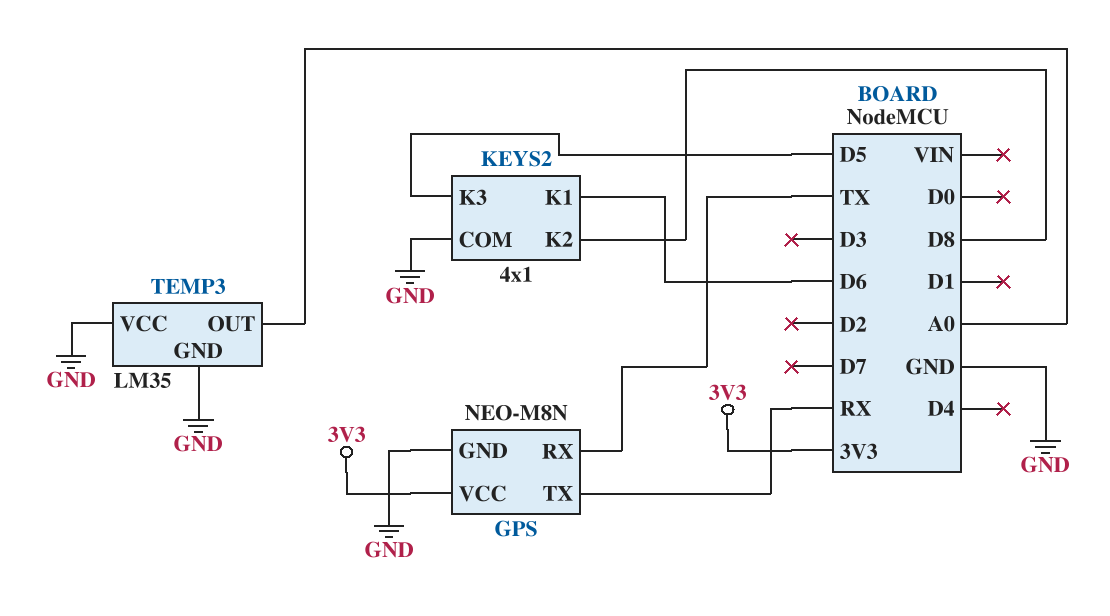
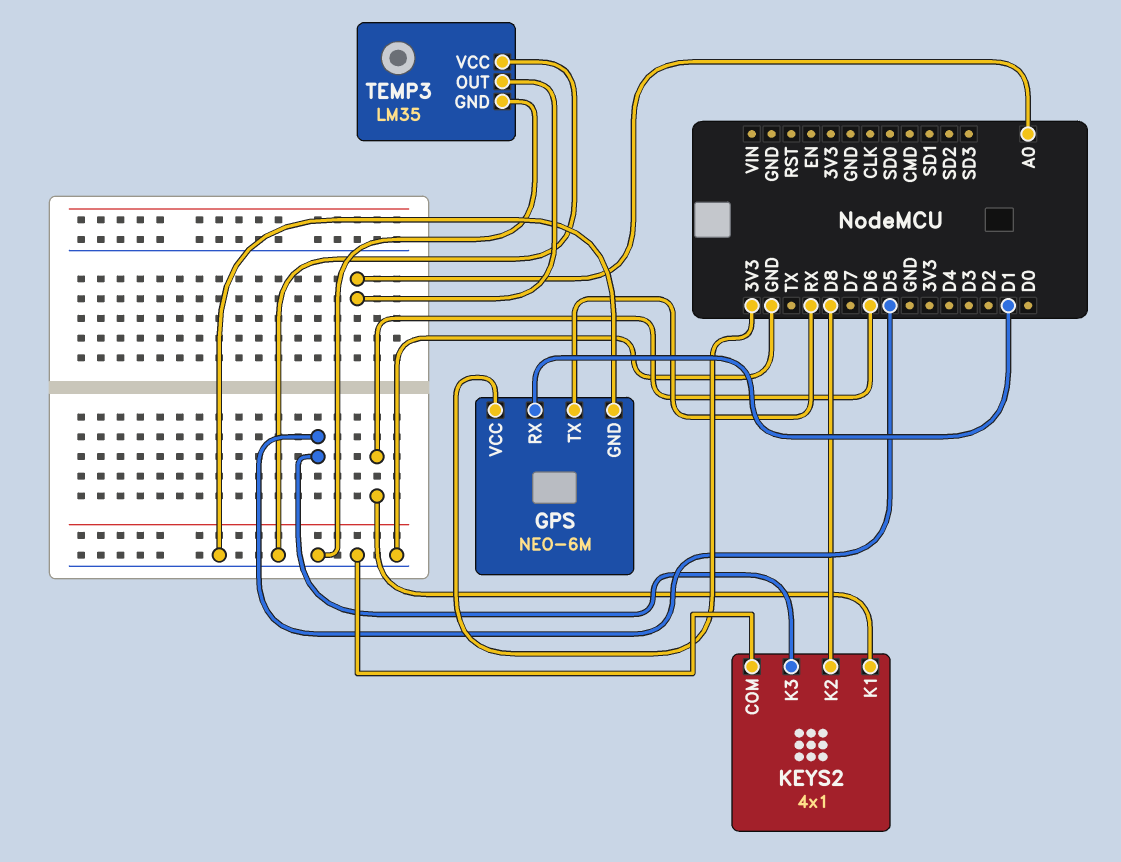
GPS: NEO-M8N -> NEO-6M
GPS pin RX: TX -> D1

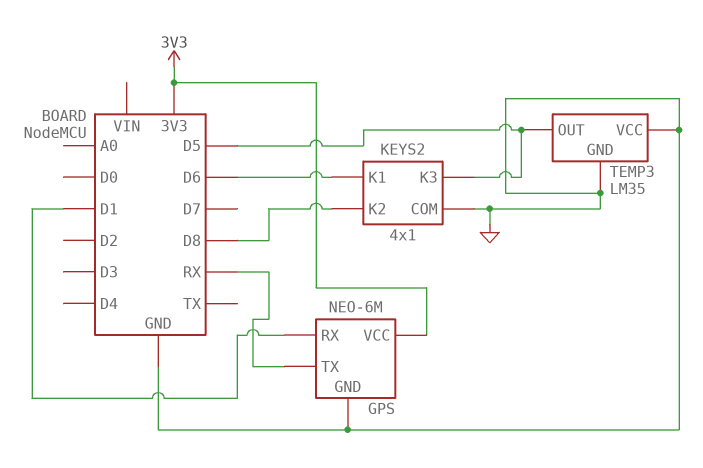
TEMP3 pin OUT: A0 -> D5

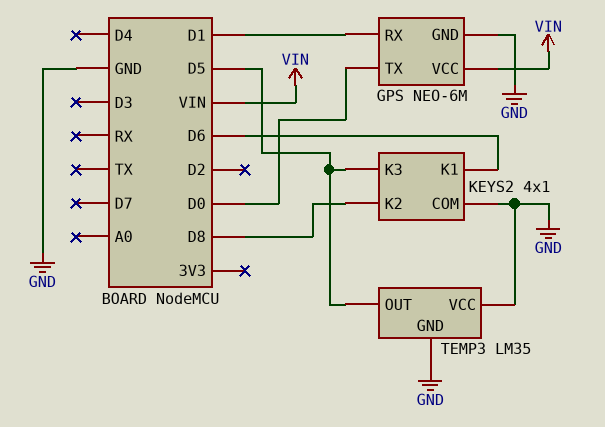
GPS pin TX: RX -> D0
GPS pin VCC: 3V3 -> VIN

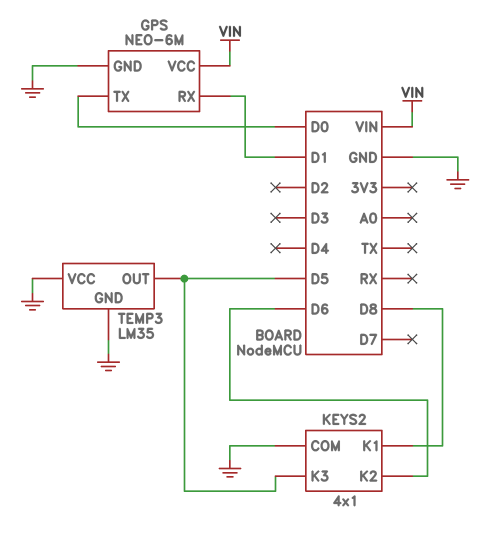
KEYS2 pin K1: D6 -> D8
KEYS2 pin K2: D8 -> D6

